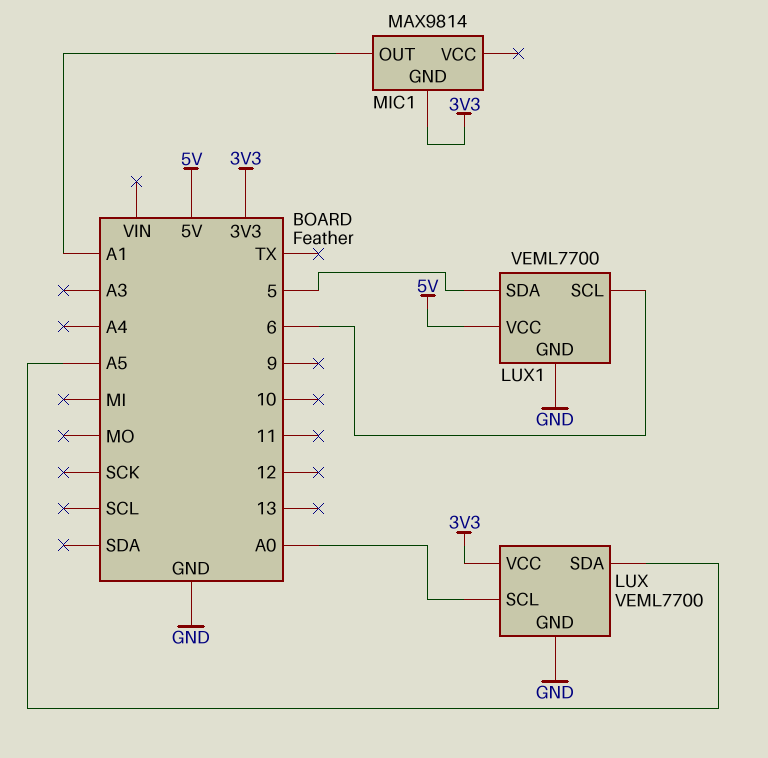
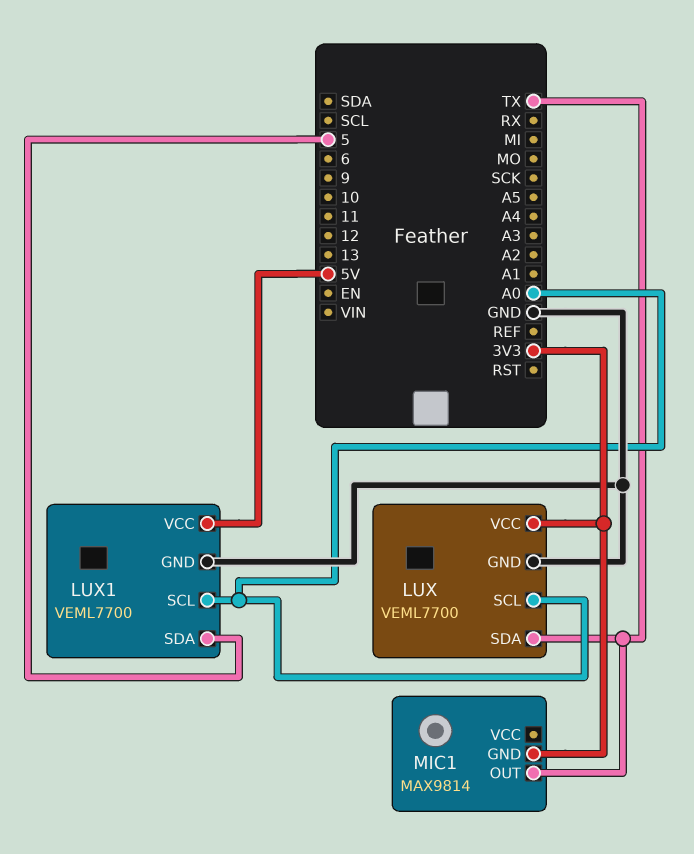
LUX pin SDA: A5 -> TX
LUX1 pin SCL: 6 -> A0
MIC1 pin OUT: A1 -> TX

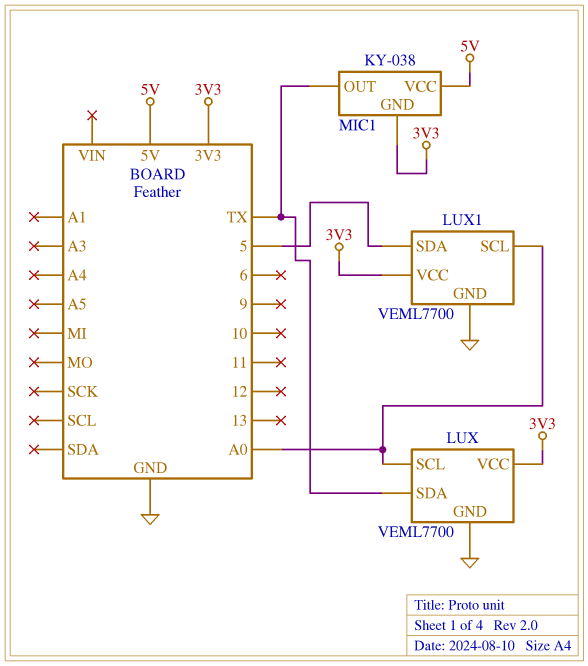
LUX1 pin VCC: 5V -> 3V3
MIC1: MAX9814 -> KY-038
MIC1 pin VCC: none -> 5V

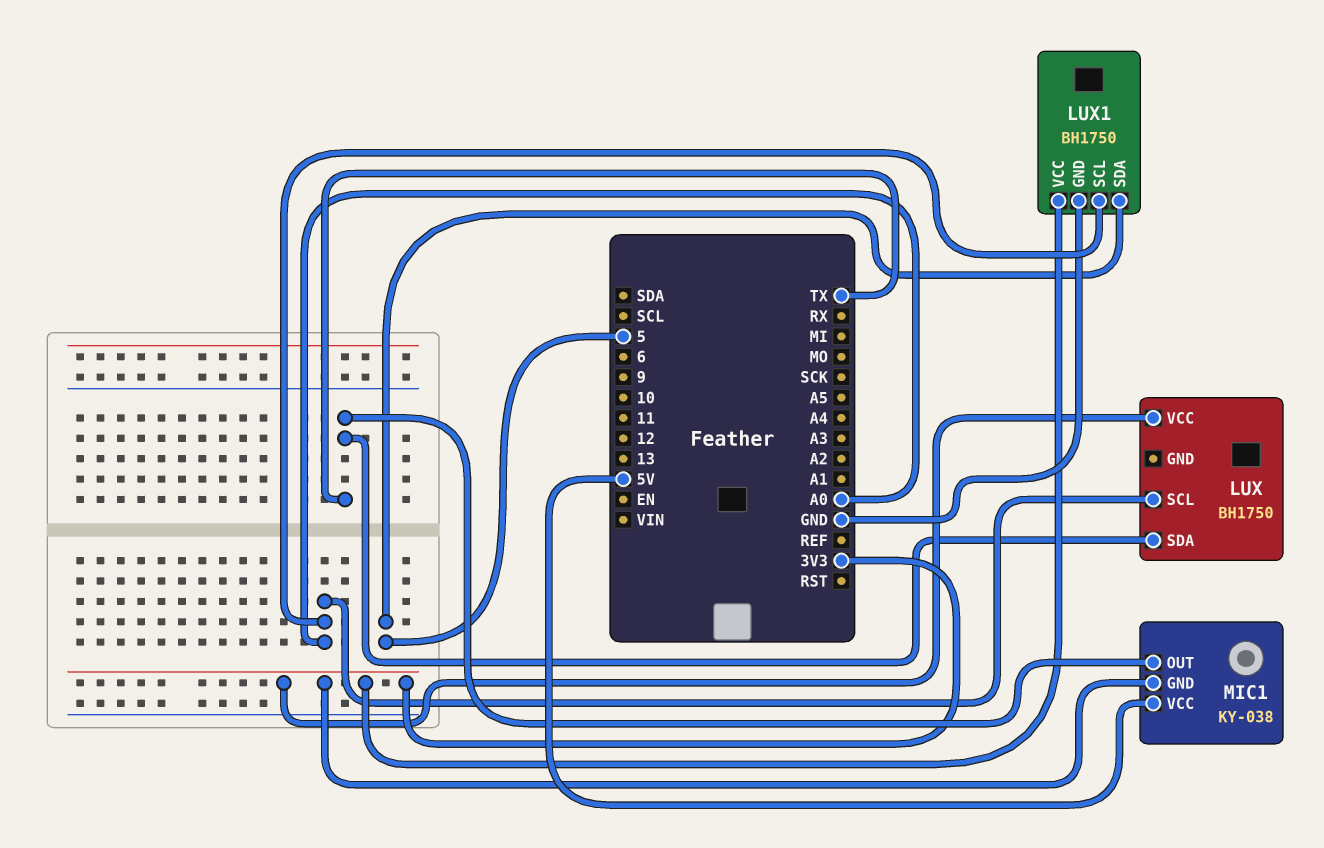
LUX: VEML7700 -> BH1750
LUX pin GND: GND -> none
LUX1: VEML7700 -> BH1750

